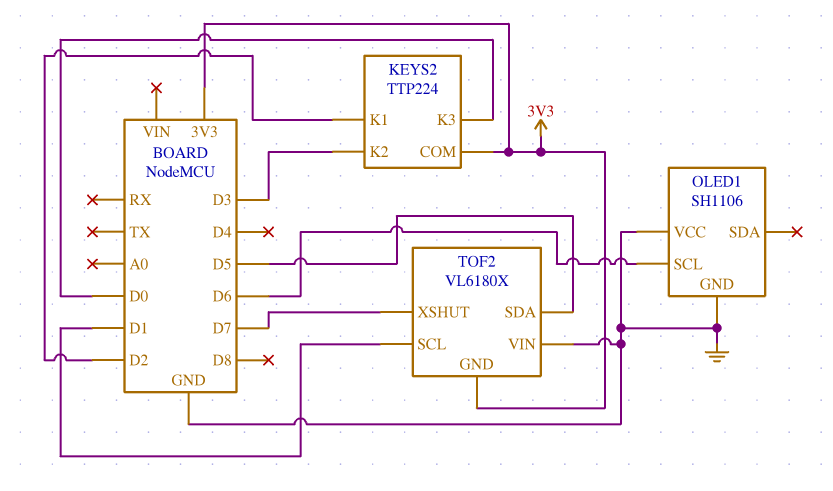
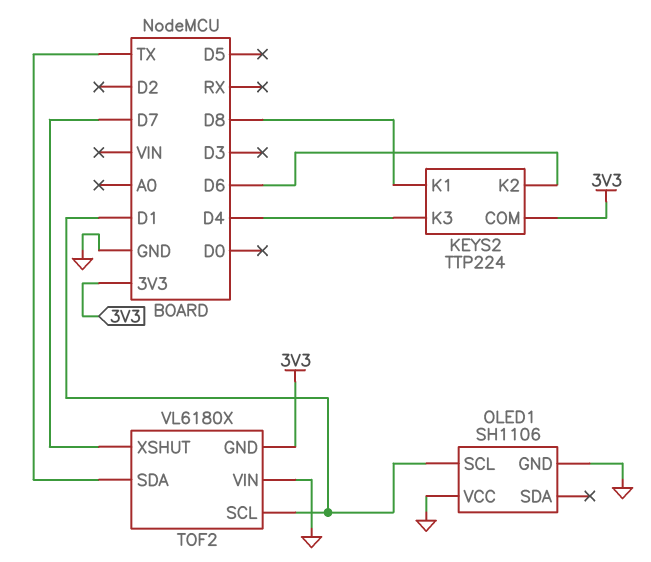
KEYS2 pin K1: D2 -> D8
KEYS2 pin K2: D3 -> D6
KEYS2 pin K3: D0 -> D4
OLED1 pin SCL: D6 -> D1
TOF2 pin SDA: D5 -> TX

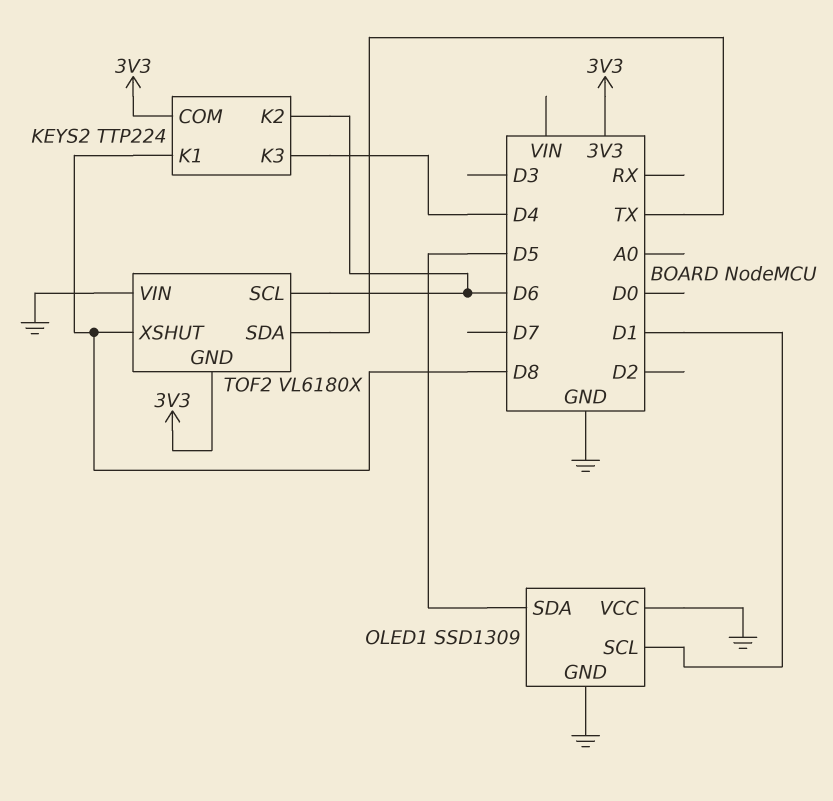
OLED1: SH1106 -> SSD1309
OLED1 pin SDA: none -> D5
TOF2 pin SCL: D1 -> D6
TOF2 pin XSHUT: D7 -> D8

